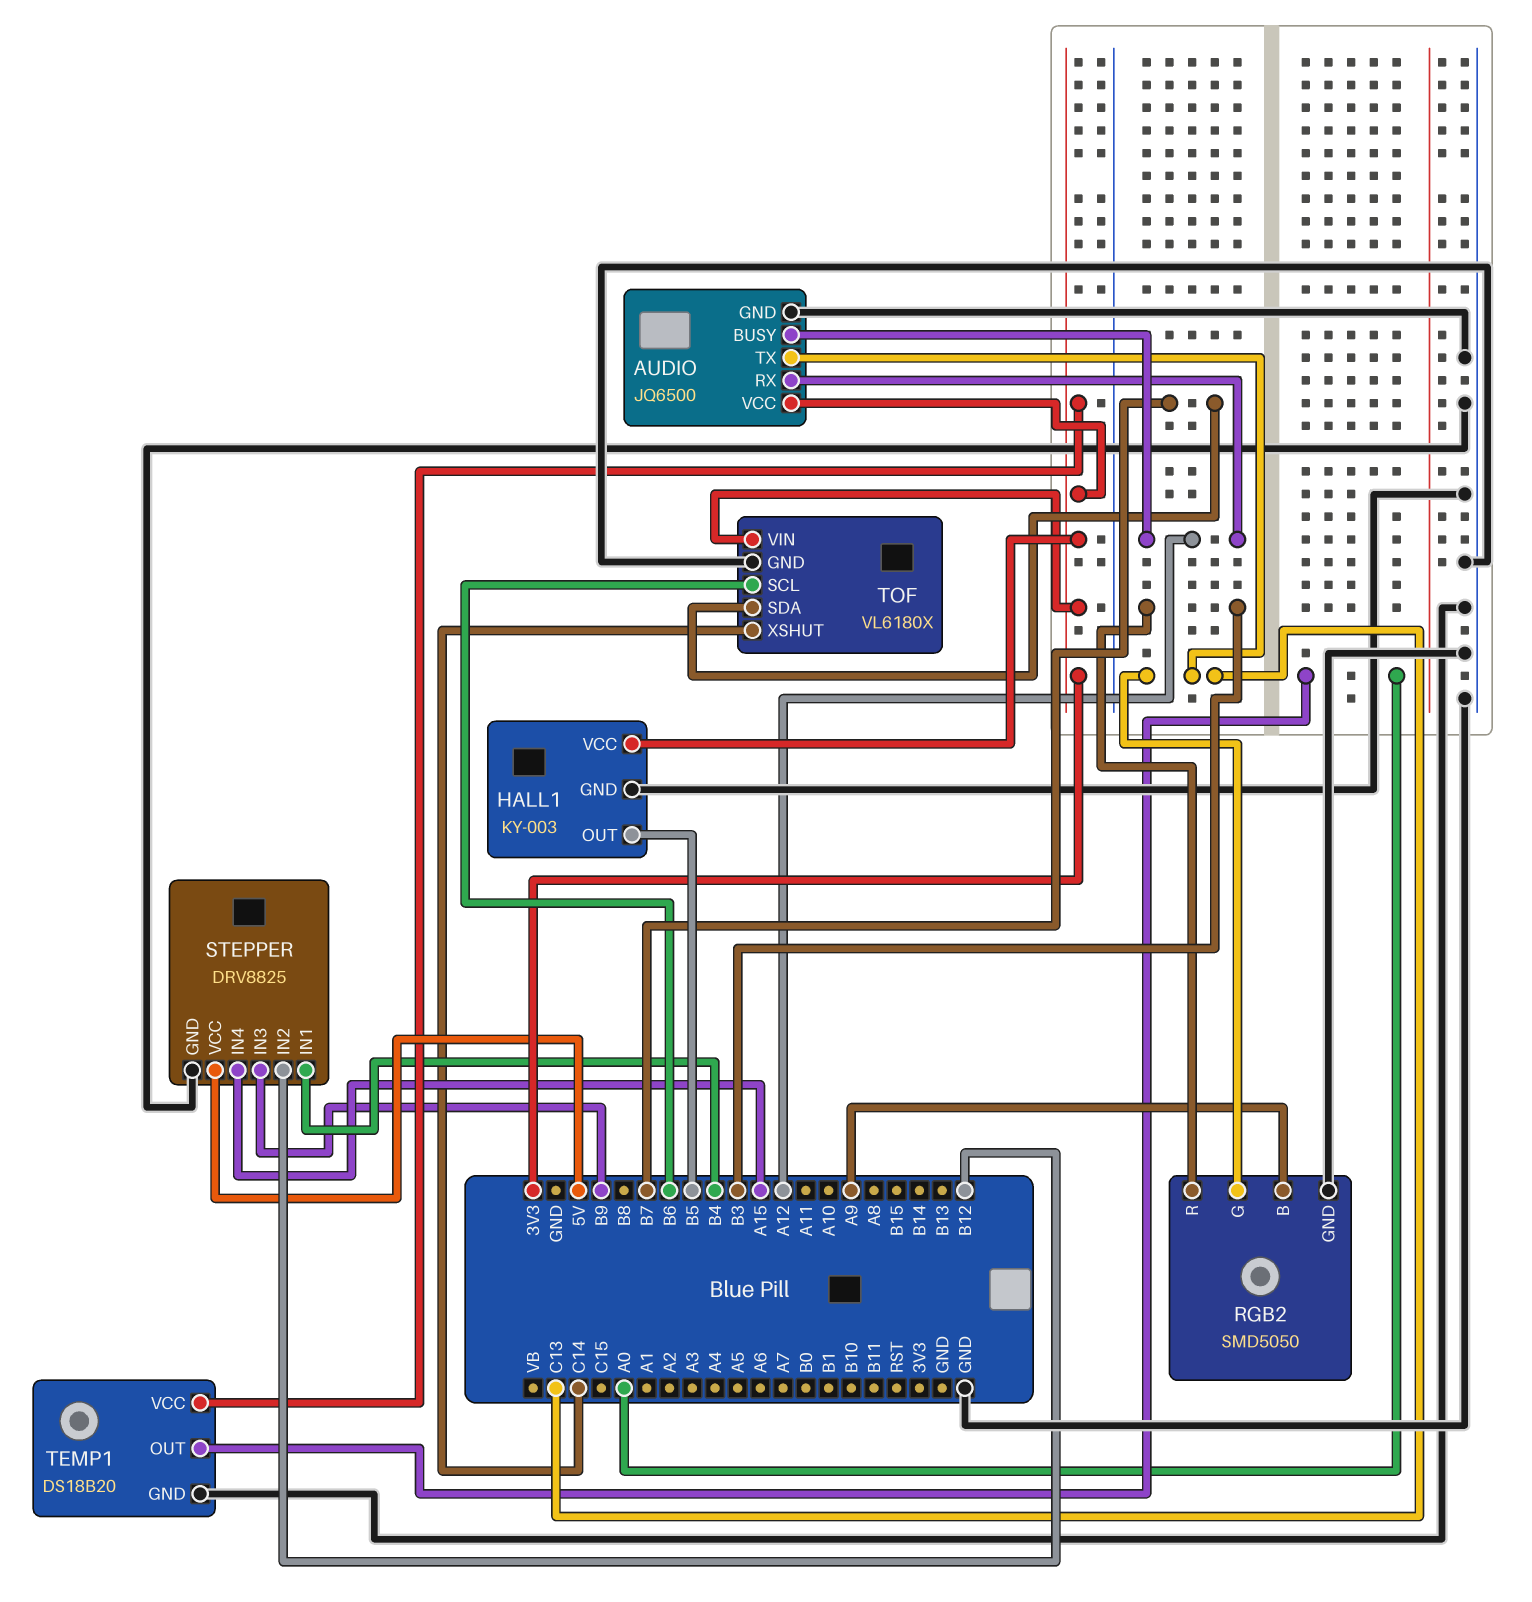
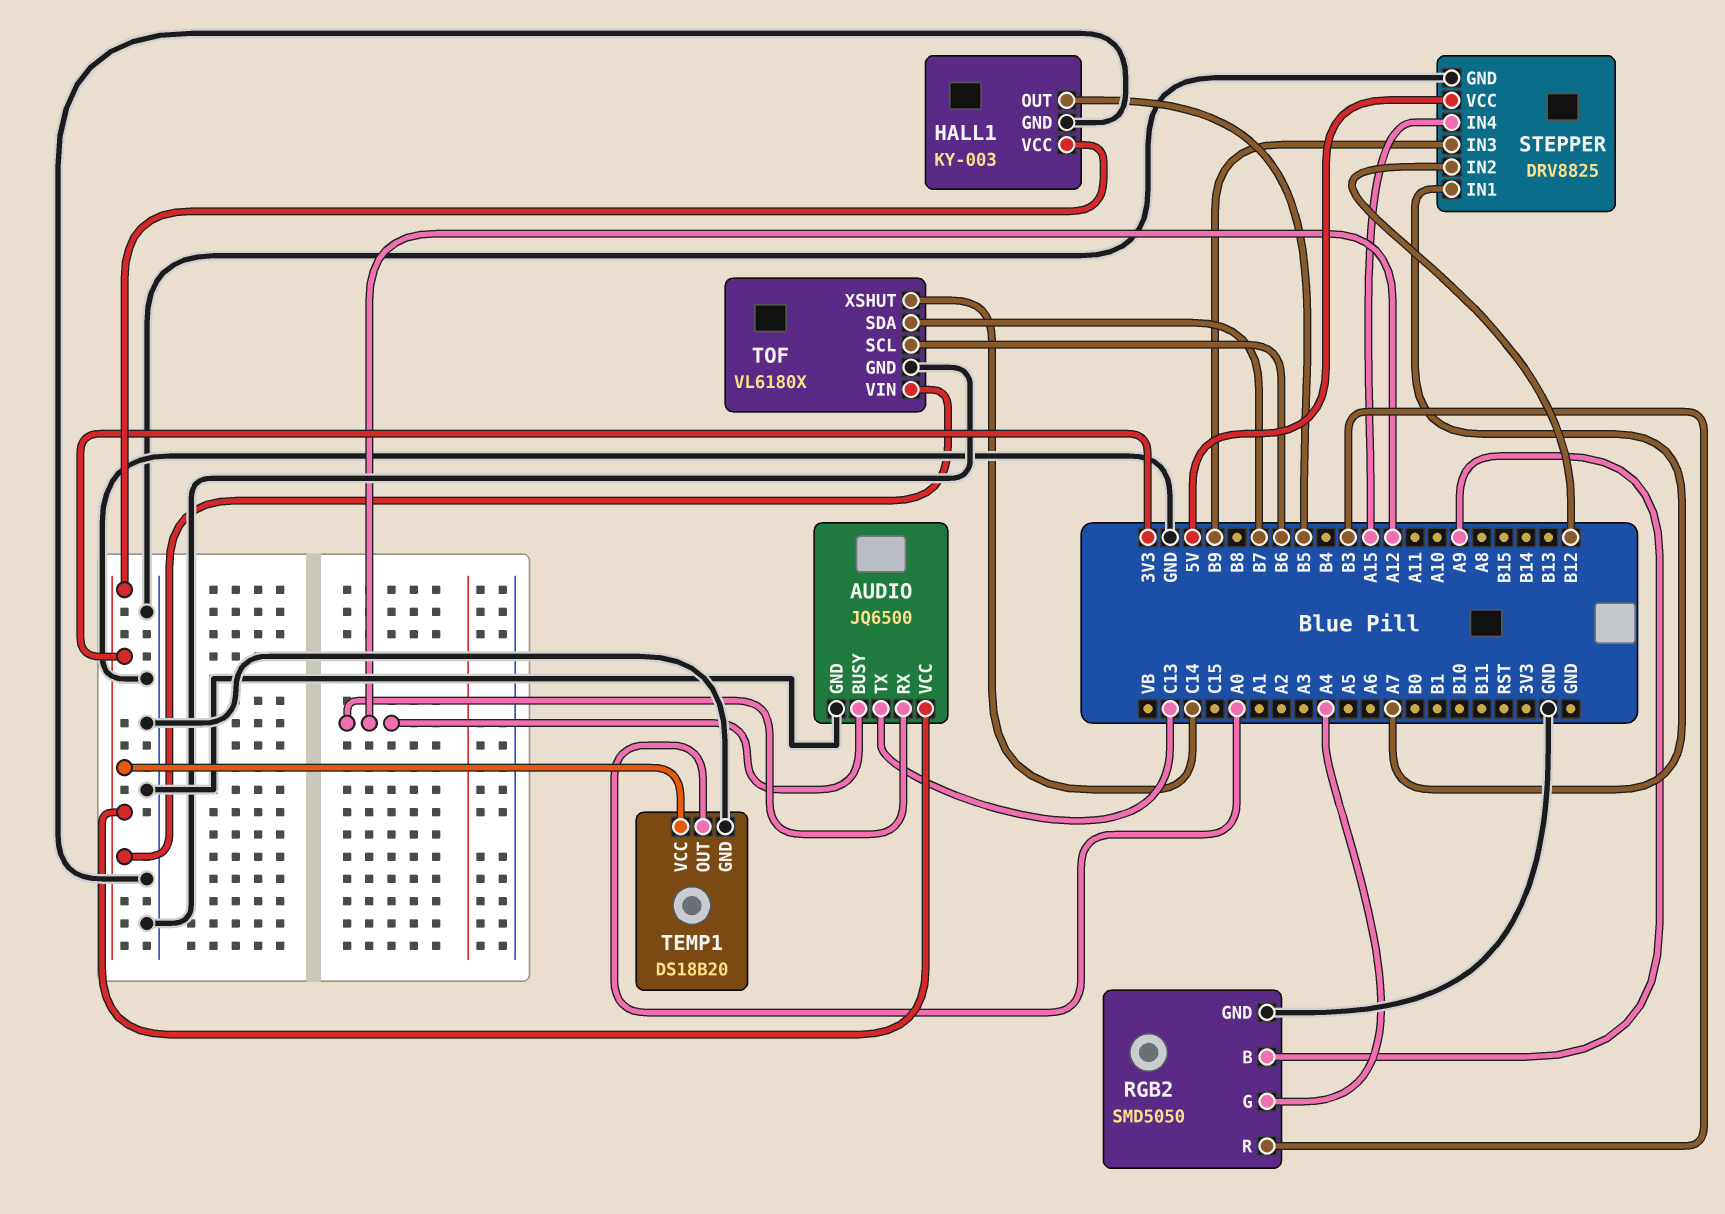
RGB2 pin G: C13 -> A4
STEPPER pin IN1: B4 -> A7

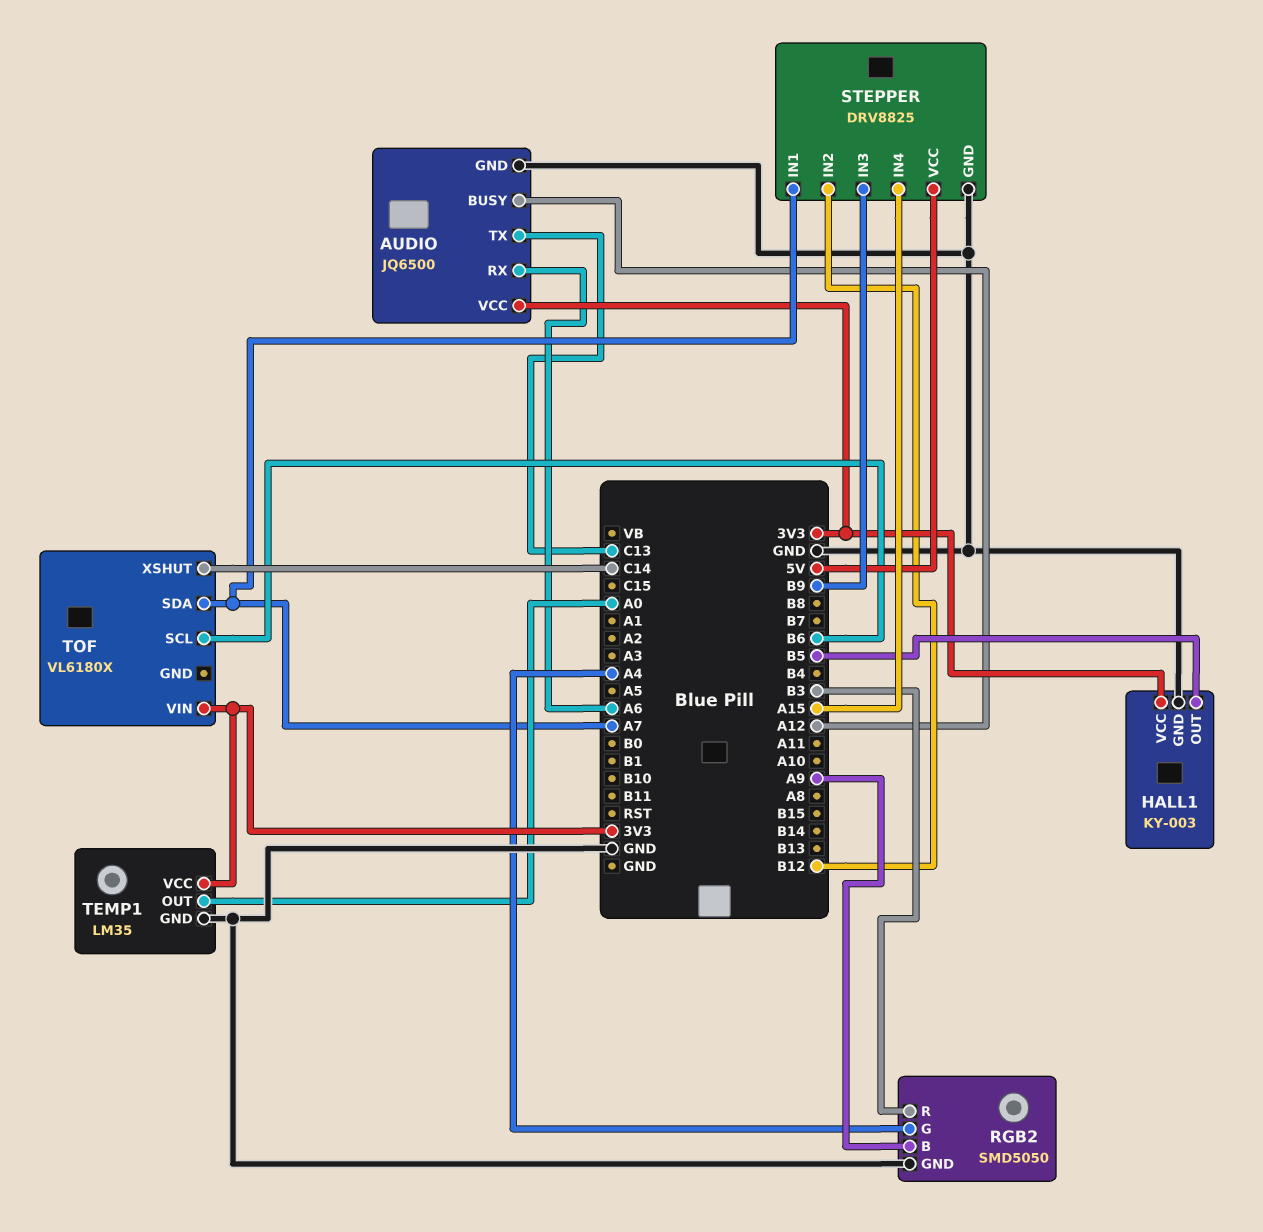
AUDIO pin RX: A12 -> A6
TEMP1: DS18B20 -> LM35
TOF pin GND: GND -> none
TOF pin SDA: B7 -> A7

